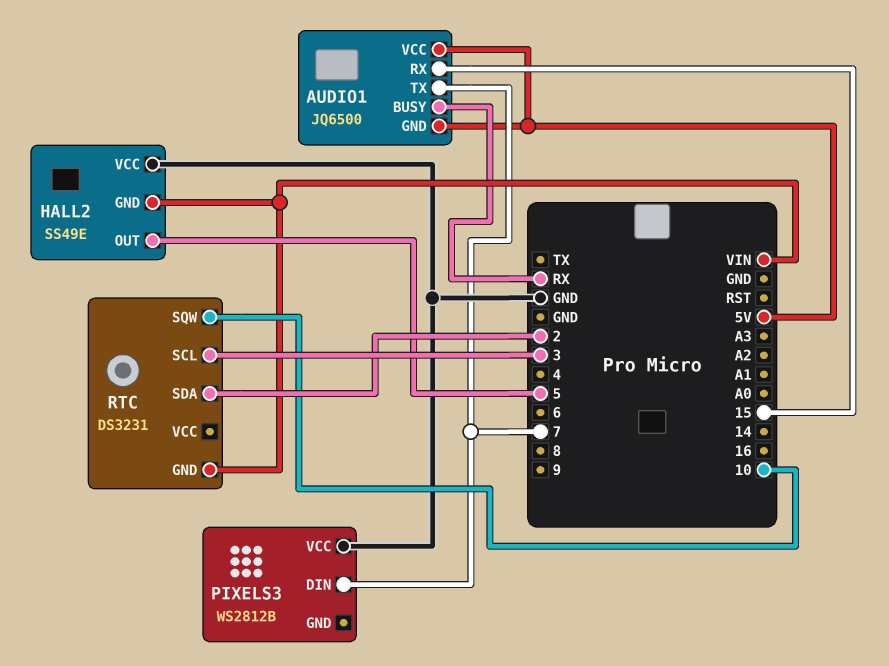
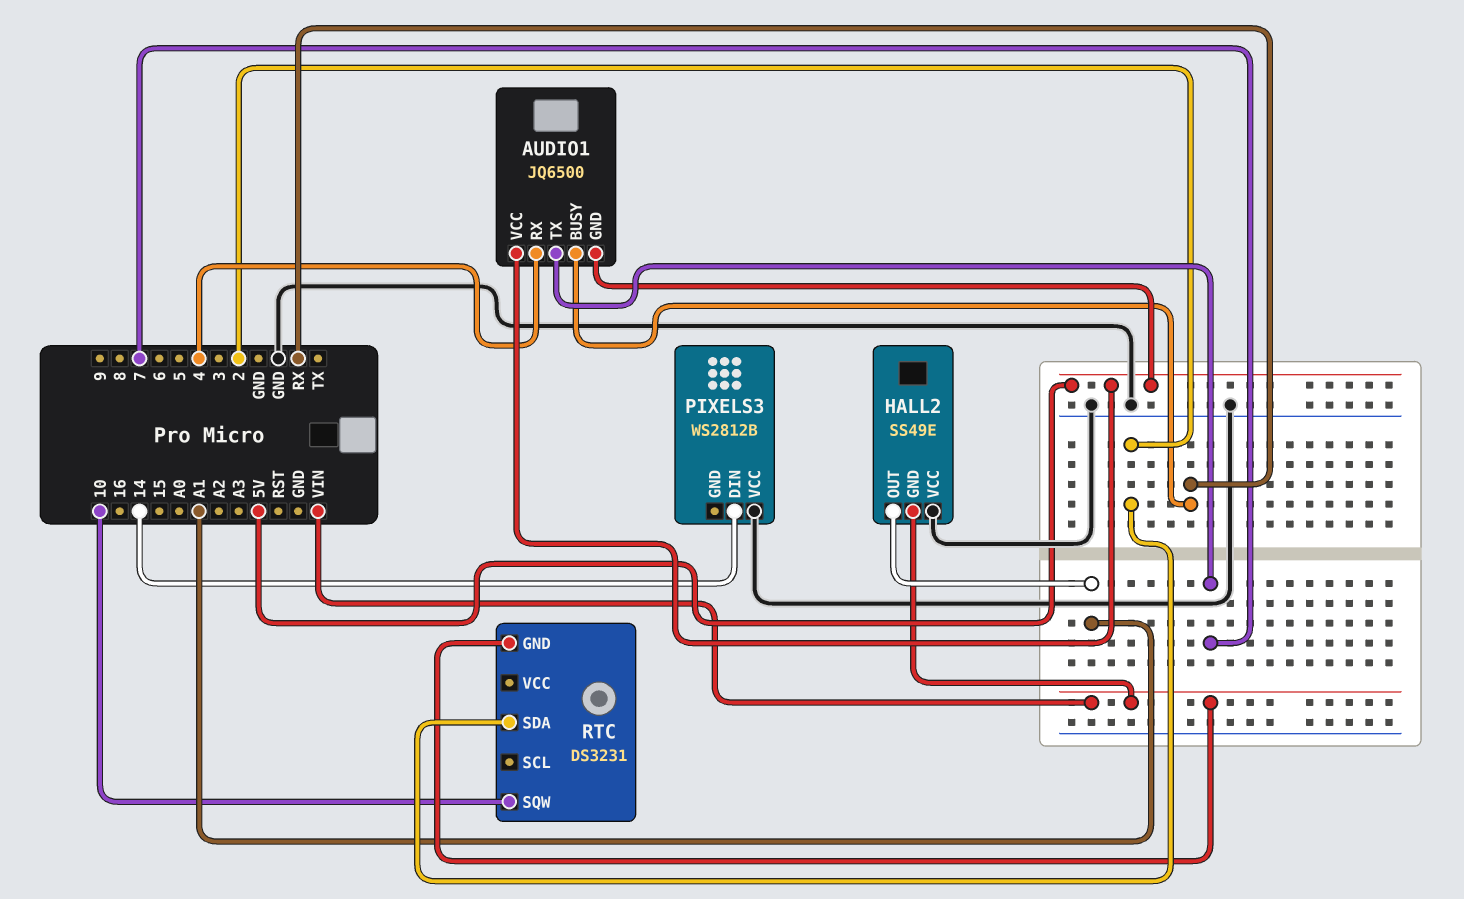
AUDIO1 pin RX: 15 -> 4
HALL2 pin OUT: 5 -> A1
PIXELS3 pin DIN: 7 -> 14
RTC pin SCL: 3 -> none

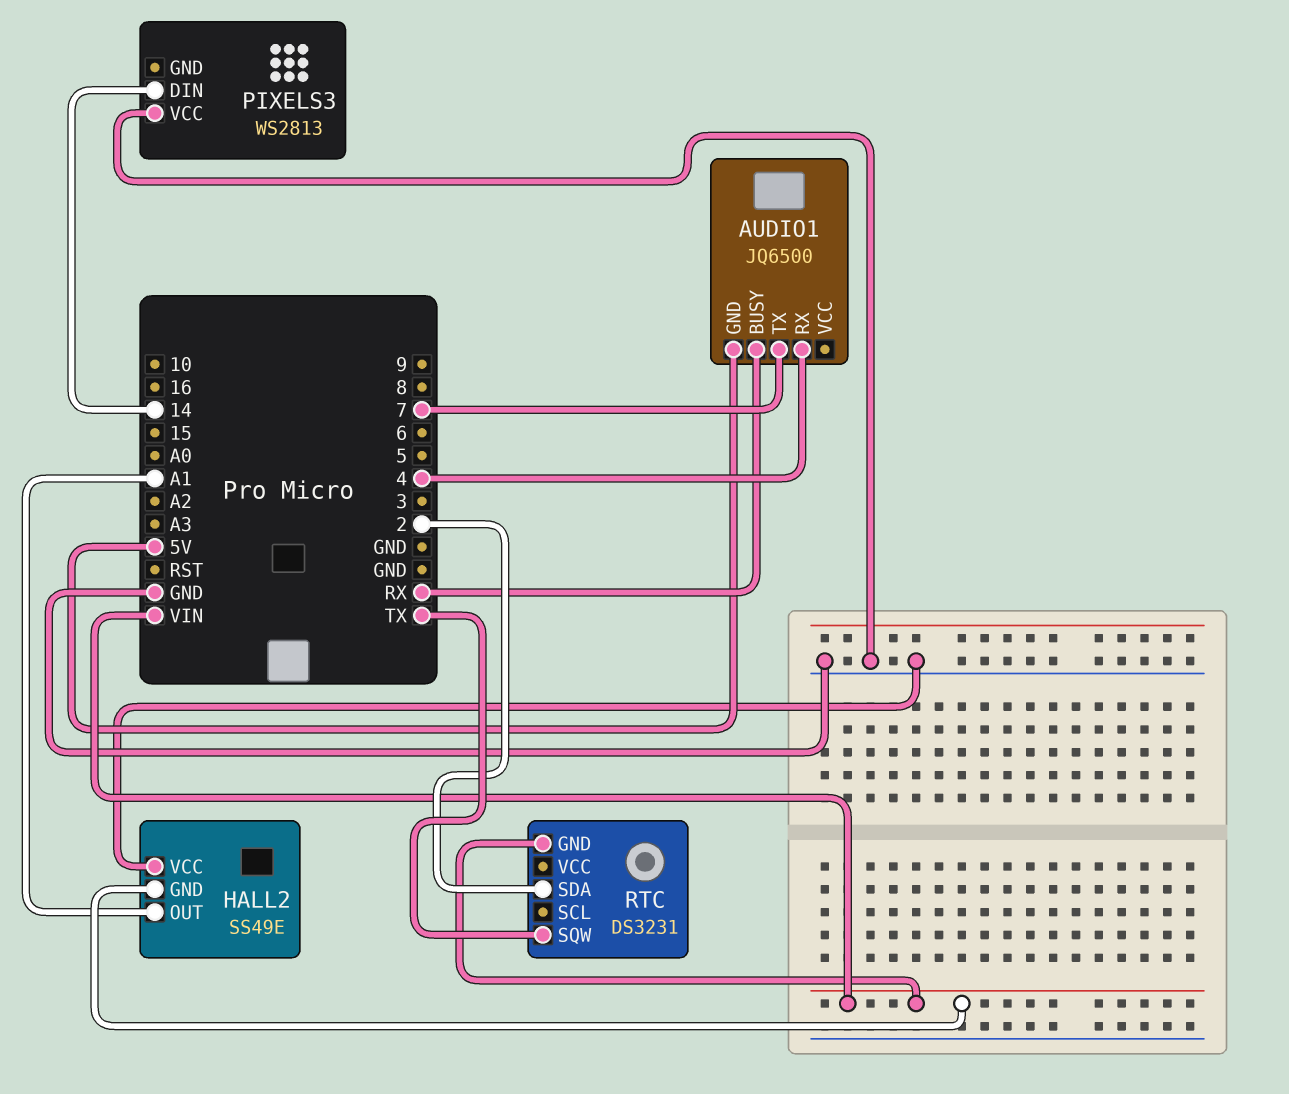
AUDIO1 pin VCC: 5V -> none
PIXELS3: WS2812B -> WS2813
RTC pin SQW: 10 -> TX

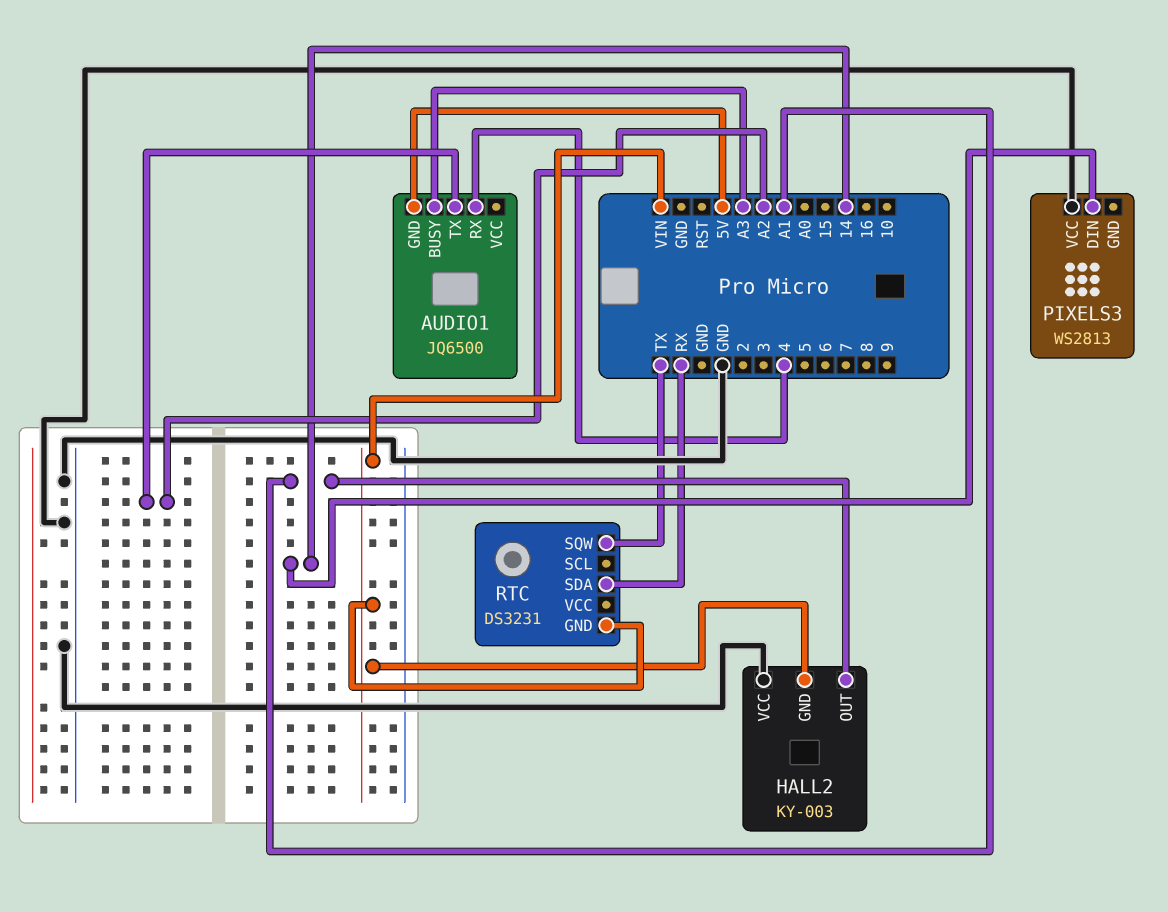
AUDIO1 pin BUSY: RX -> A3
AUDIO1 pin TX: 7 -> A2
HALL2: SS49E -> KY-003
RTC pin SDA: 2 -> RX

